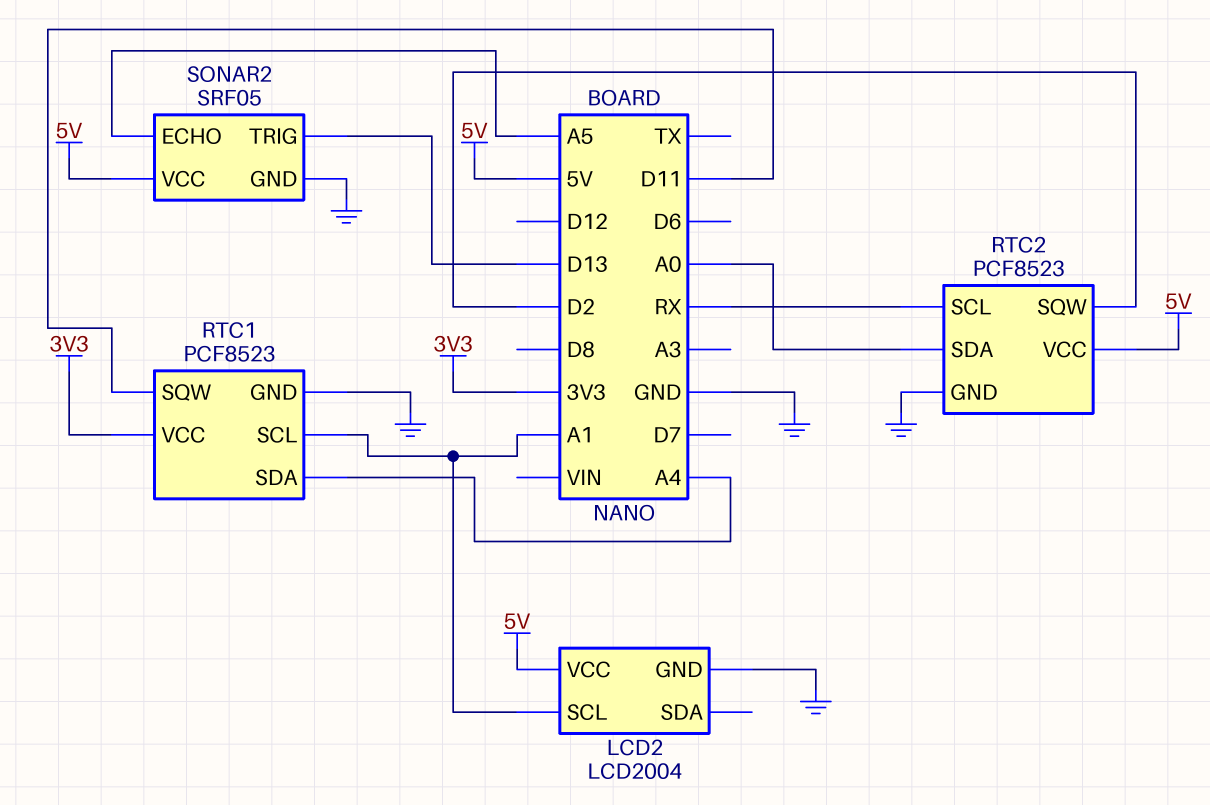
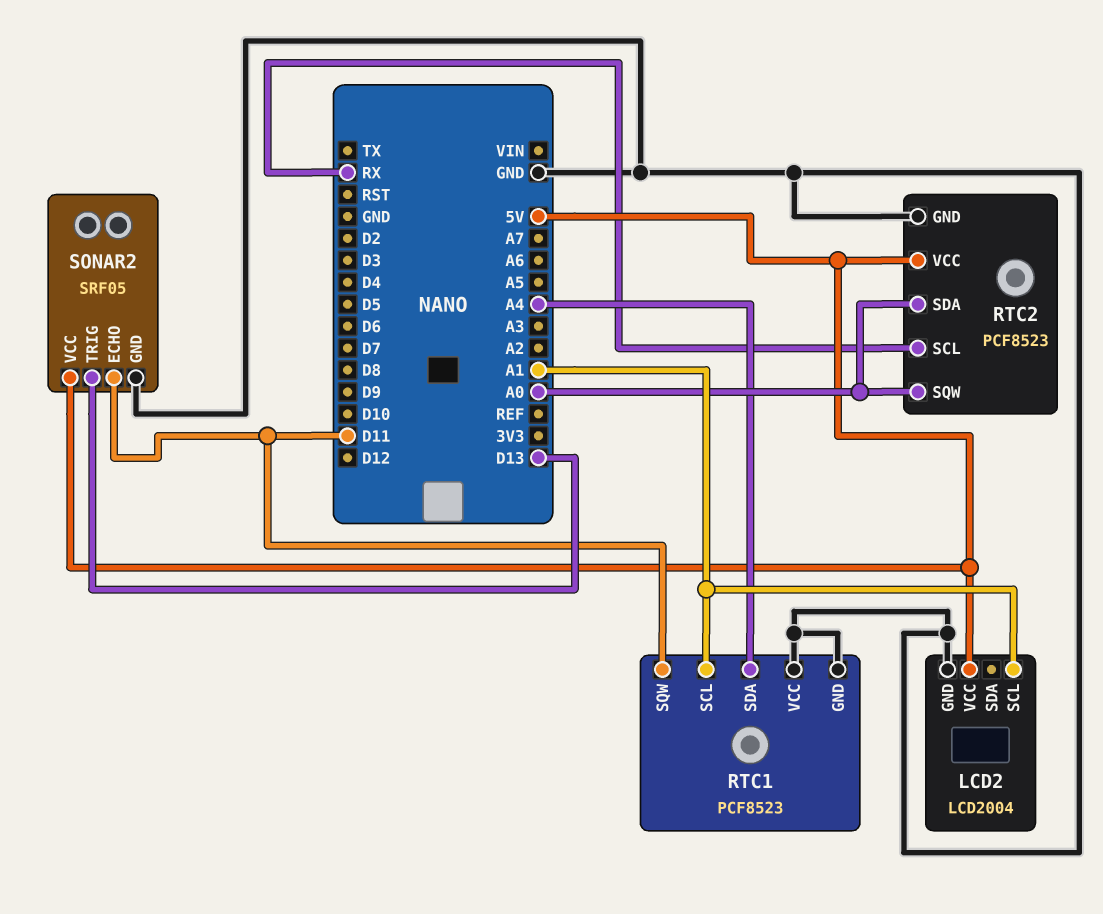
RTC1 pin VCC: 3V3 -> GND
RTC2 pin SQW: D2 -> A0
SONAR2 pin ECHO: A5 -> D11

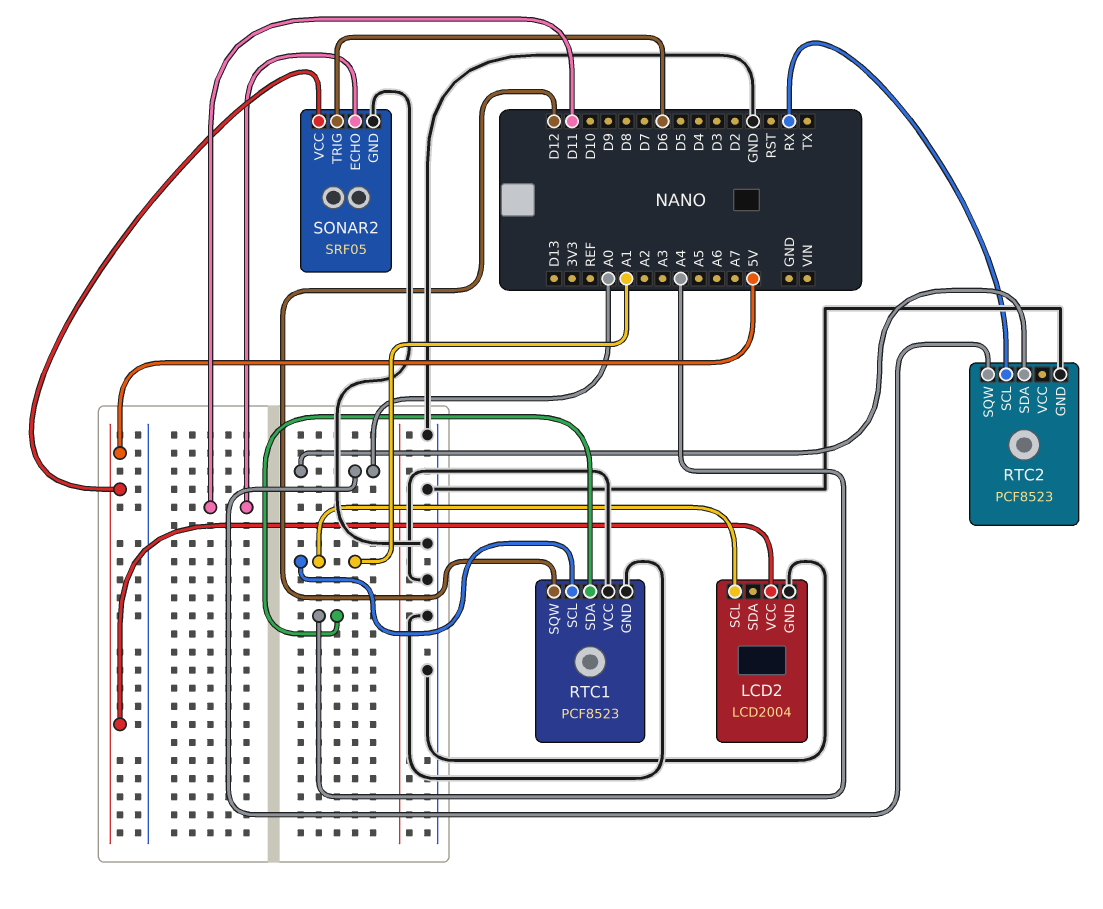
RTC1 pin SQW: D11 -> D12
RTC2 pin VCC: 5V -> none
SONAR2 pin TRIG: D13 -> D6

